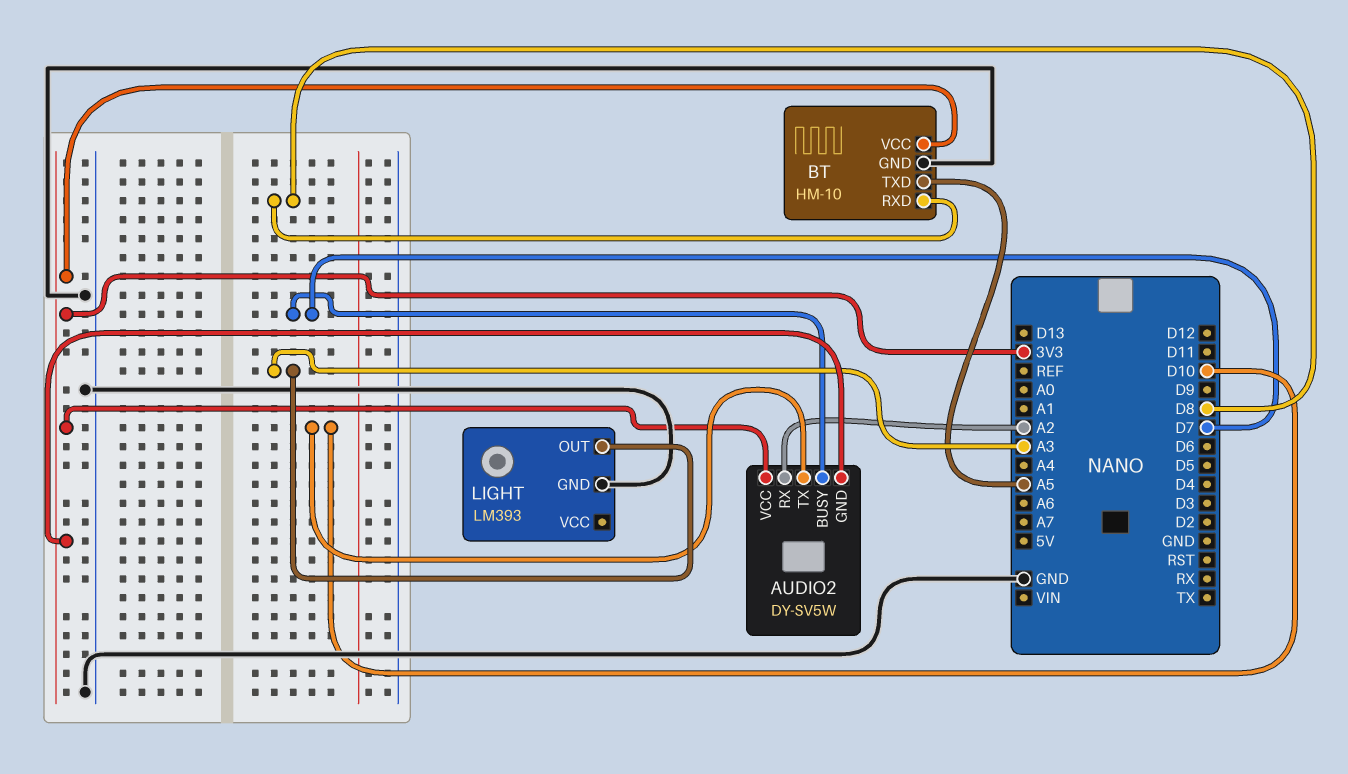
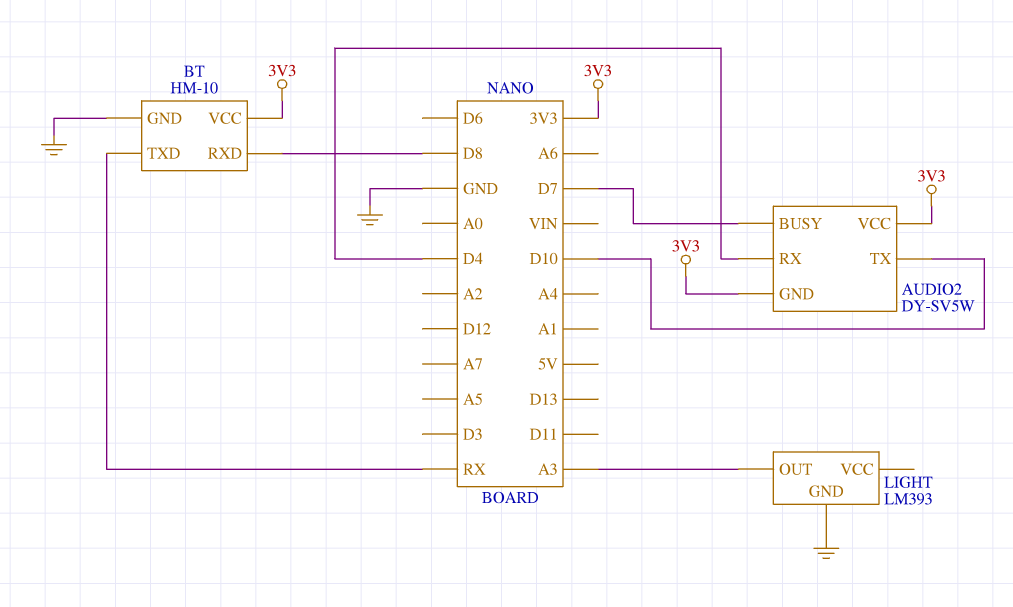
AUDIO2 pin RX: A2 -> D4
BT pin TXD: A5 -> RX

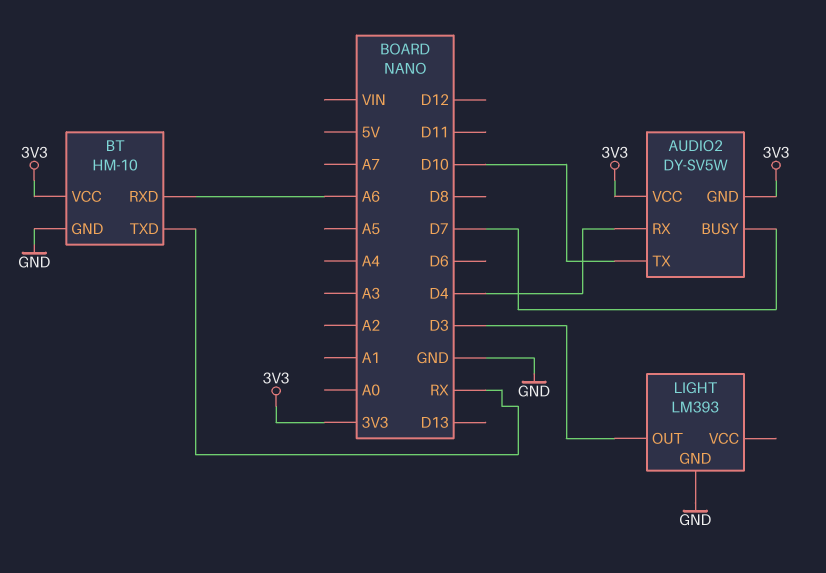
BT pin RXD: D8 -> A6
LIGHT pin OUT: A3 -> D3

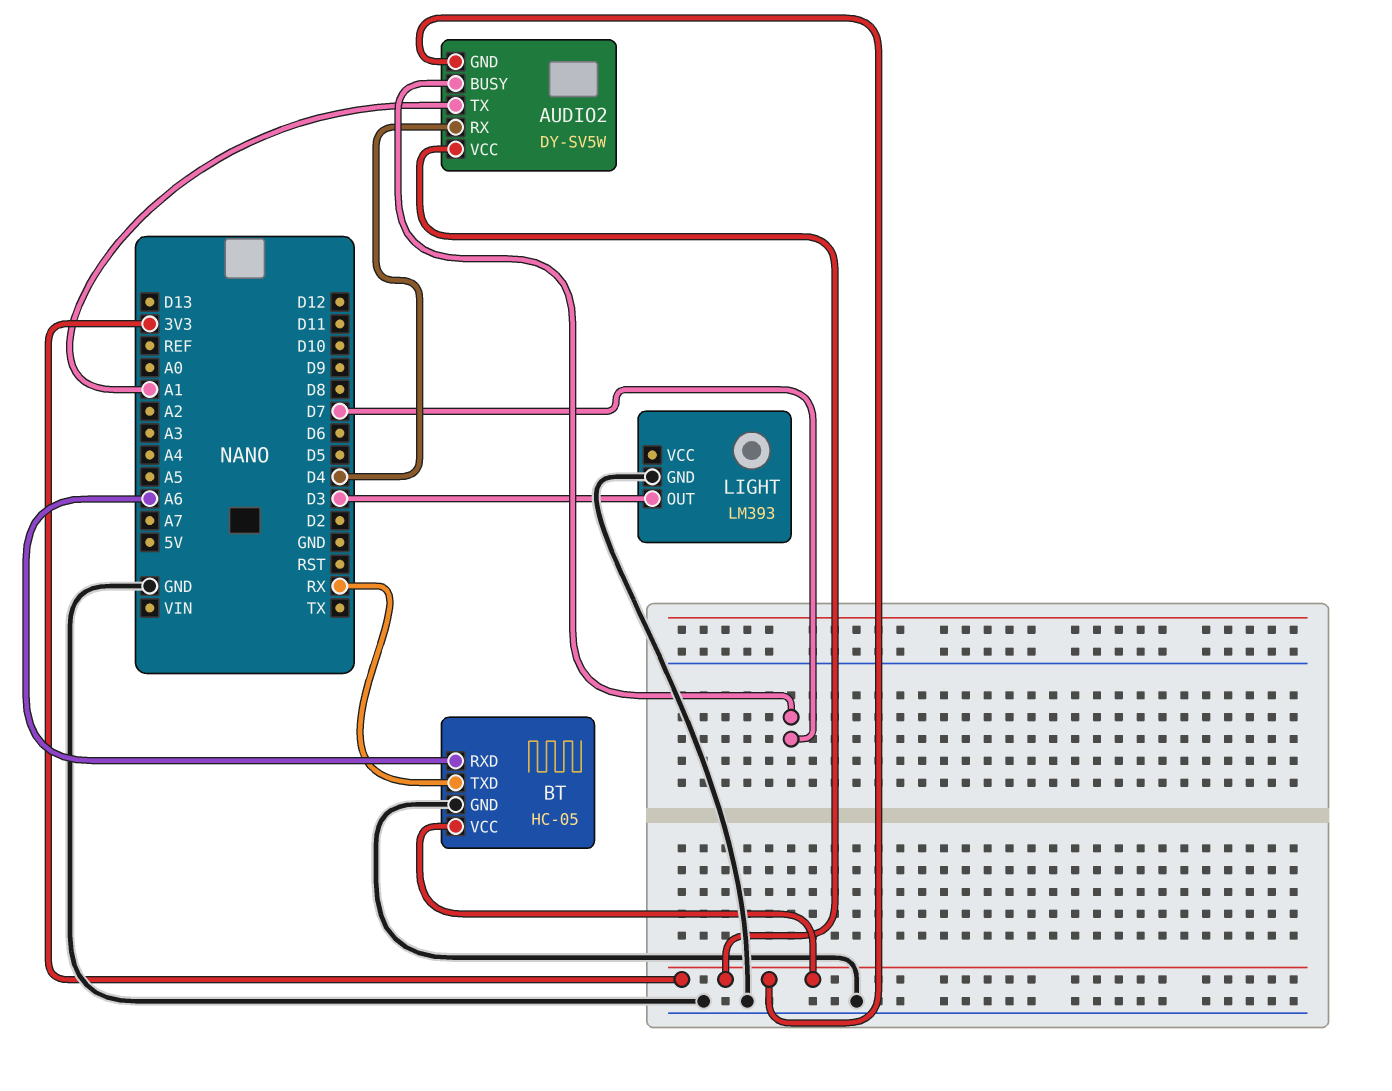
AUDIO2 pin TX: D10 -> A1
BT: HM-10 -> HC-05

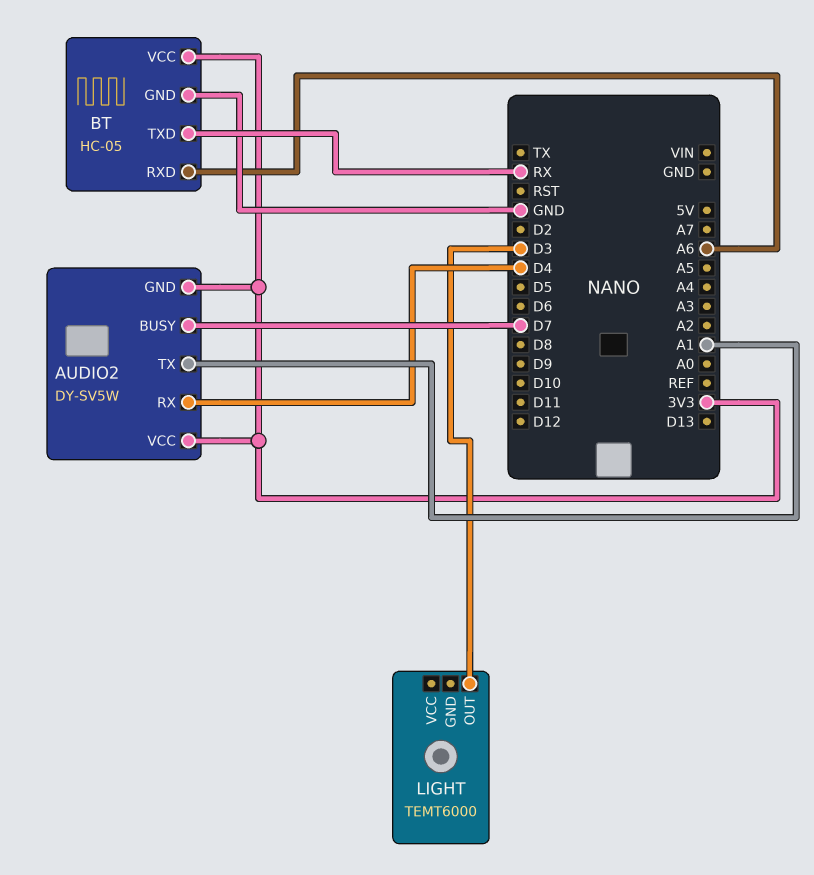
LIGHT: LM393 -> TEMT6000
LIGHT pin GND: GND -> none

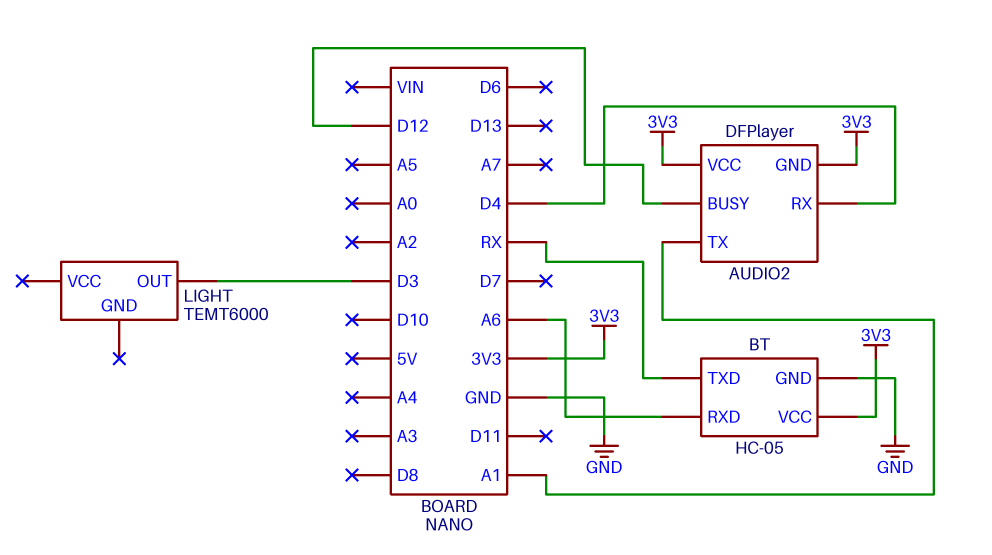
AUDIO2: DY-SV5W -> DFPlayer
AUDIO2 pin BUSY: D7 -> D12

